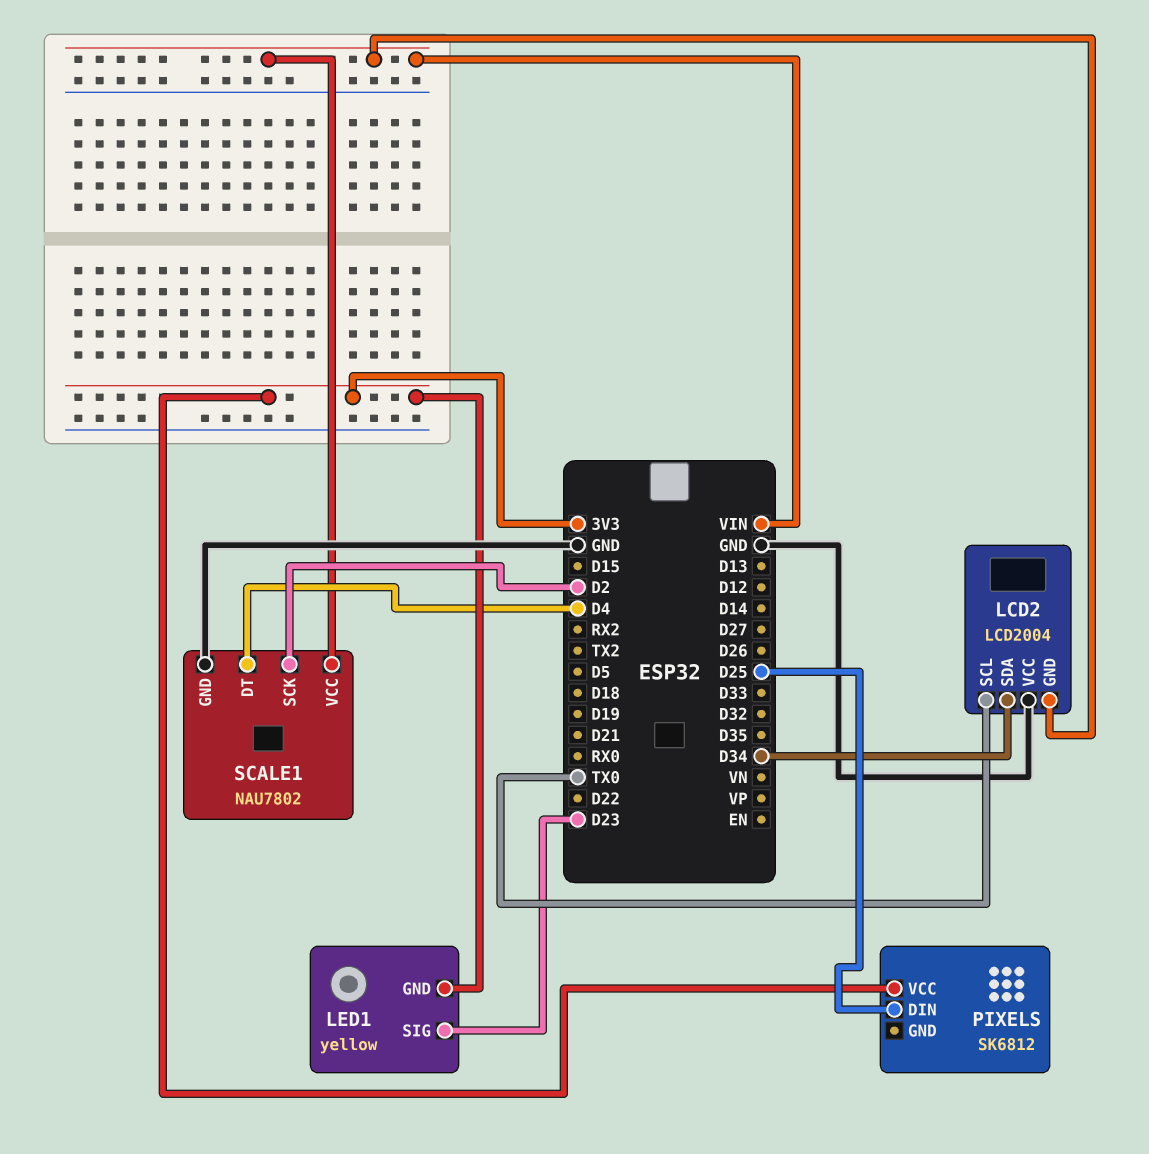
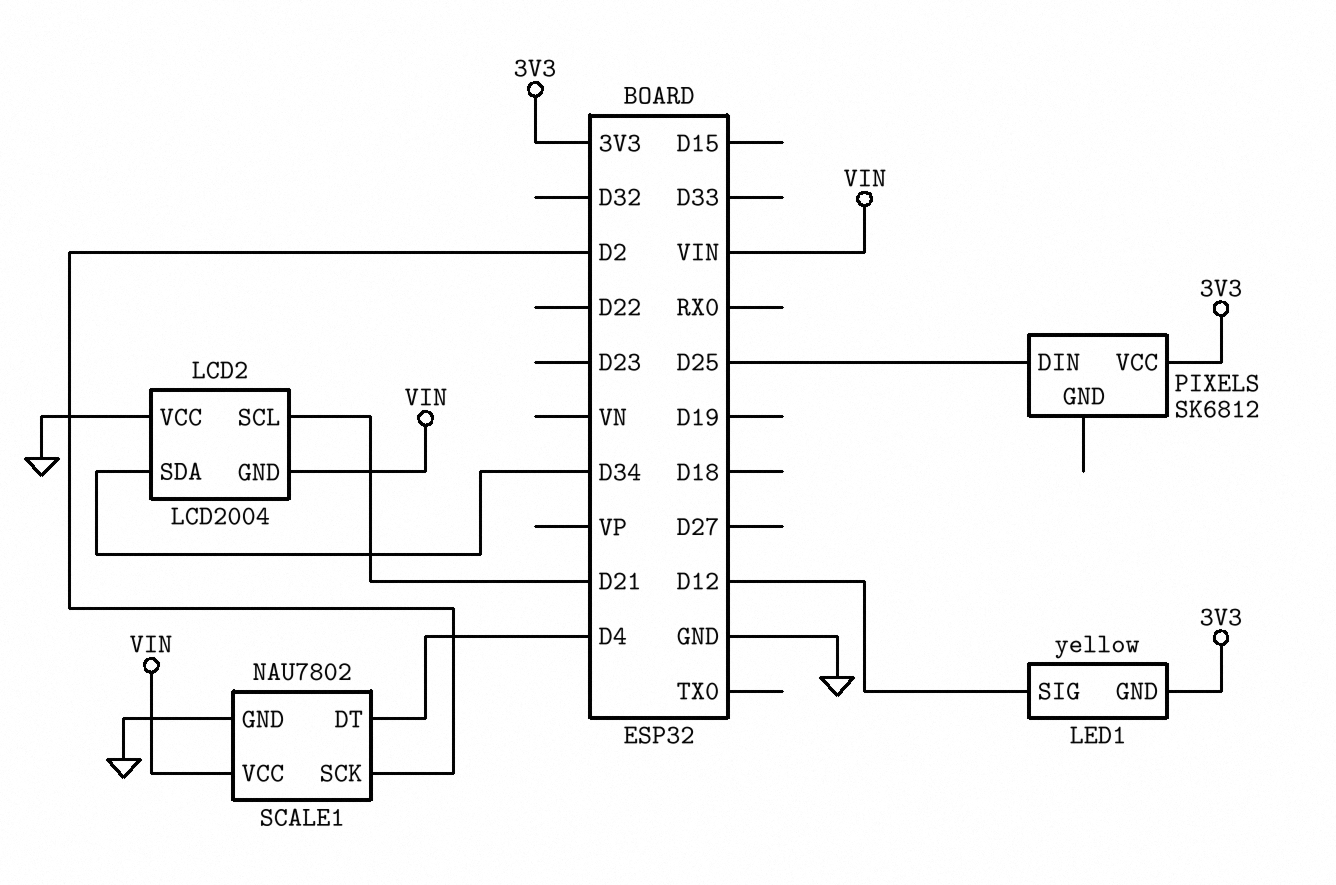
LCD2 pin SCL: TX0 -> D21
LED1 pin SIG: D23 -> D12

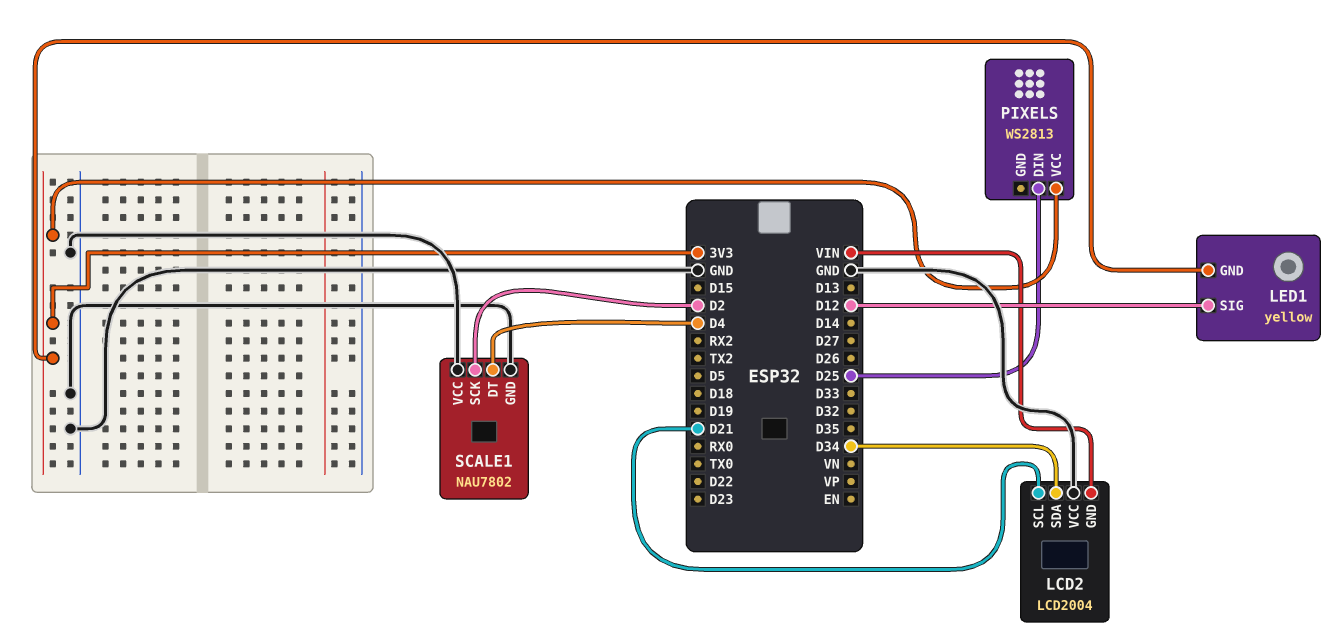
PIXELS: SK6812 -> WS2813
SCALE1 pin VCC: VIN -> GND

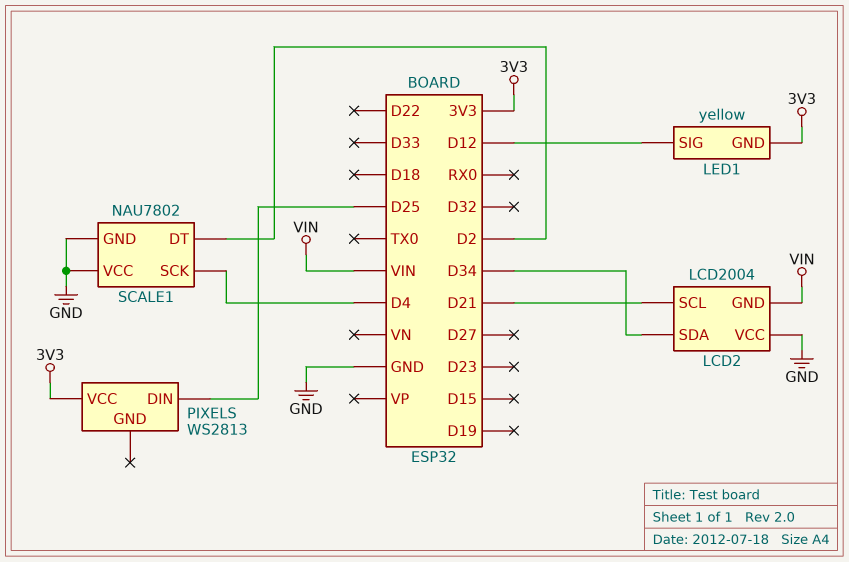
SCALE1 pin DT: D4 -> D2
SCALE1 pin SCK: D2 -> D4

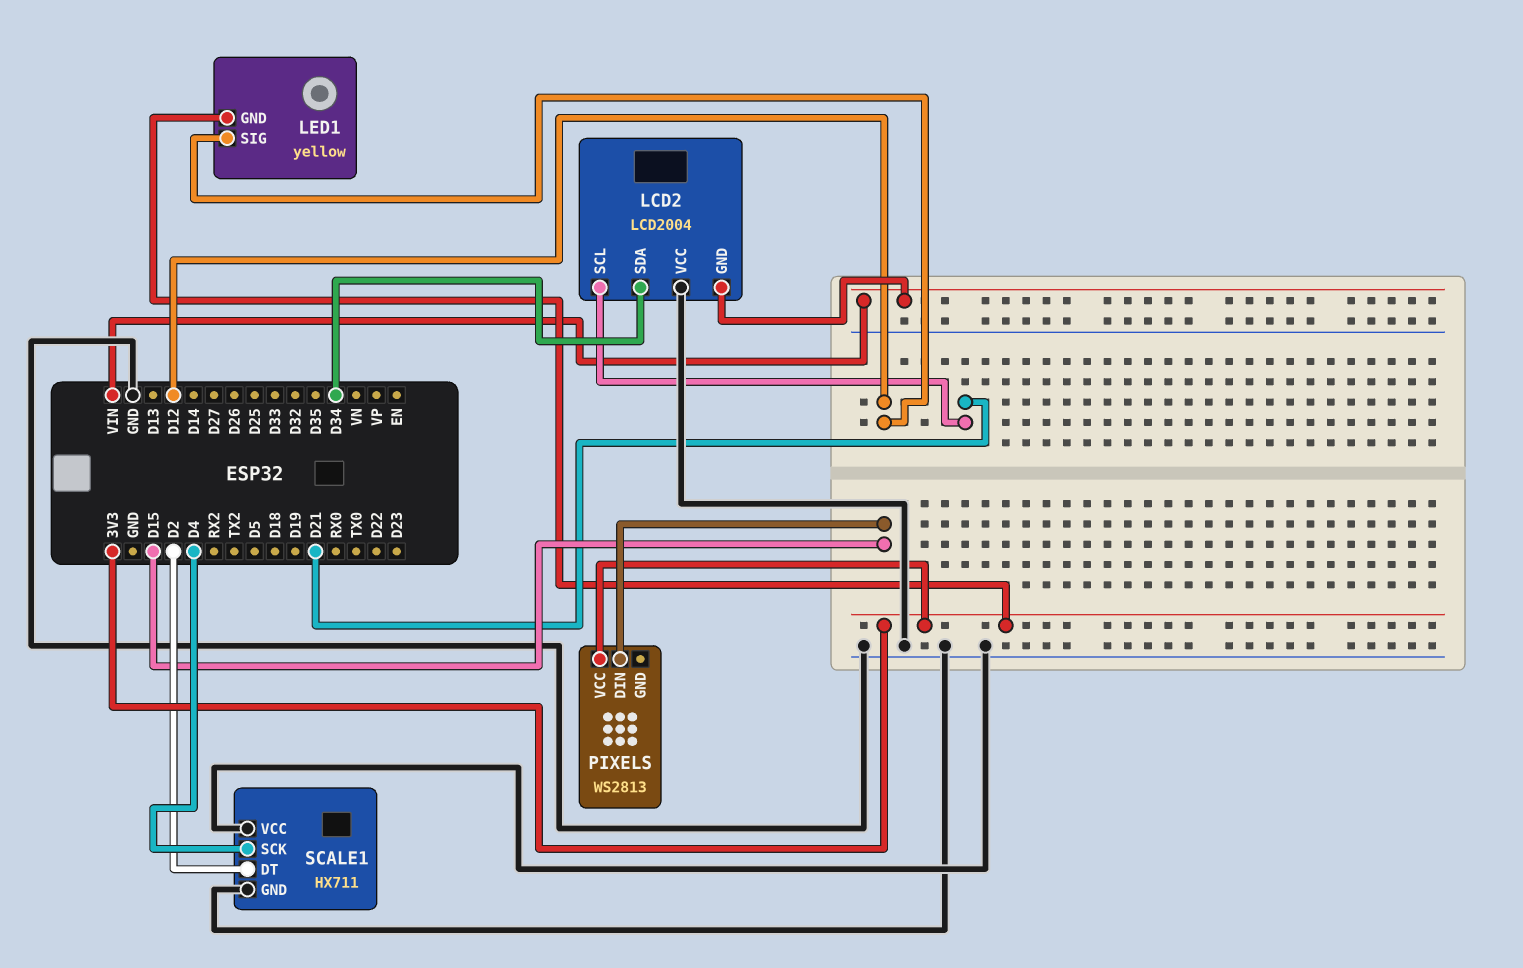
PIXELS pin DIN: D25 -> D15
SCALE1: NAU7802 -> HX711

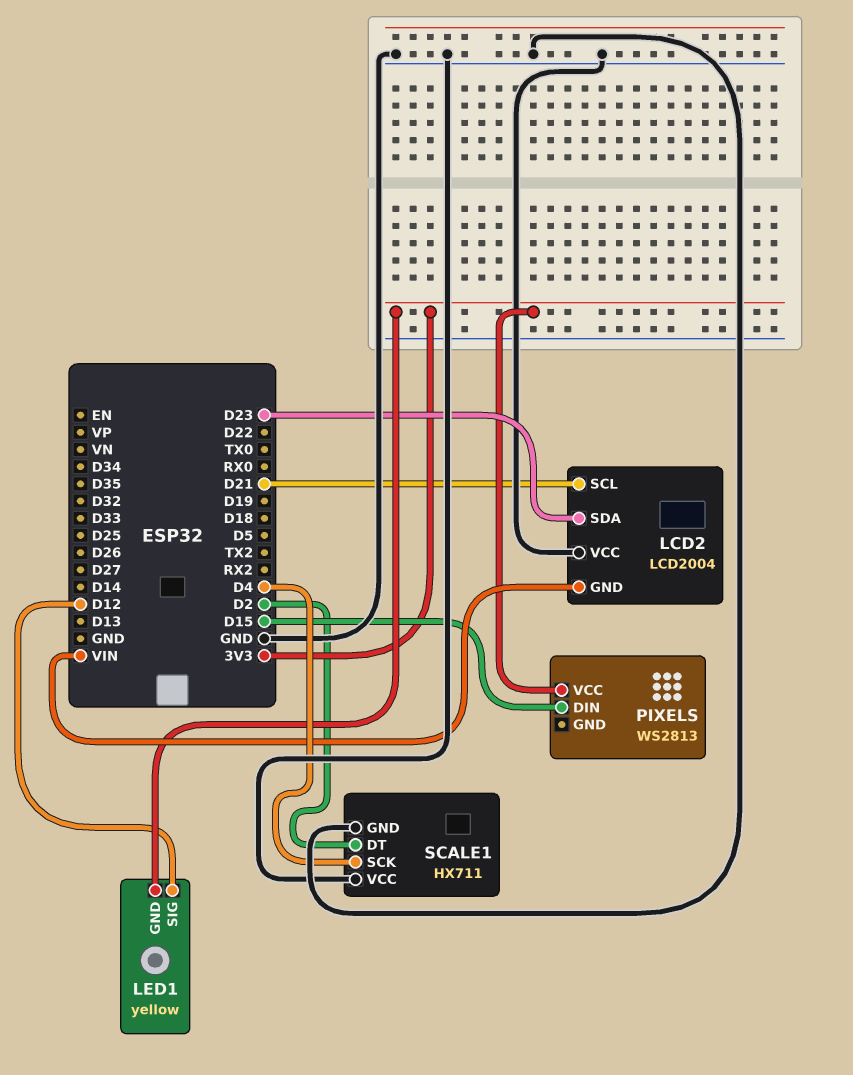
LCD2 pin SDA: D34 -> D23

